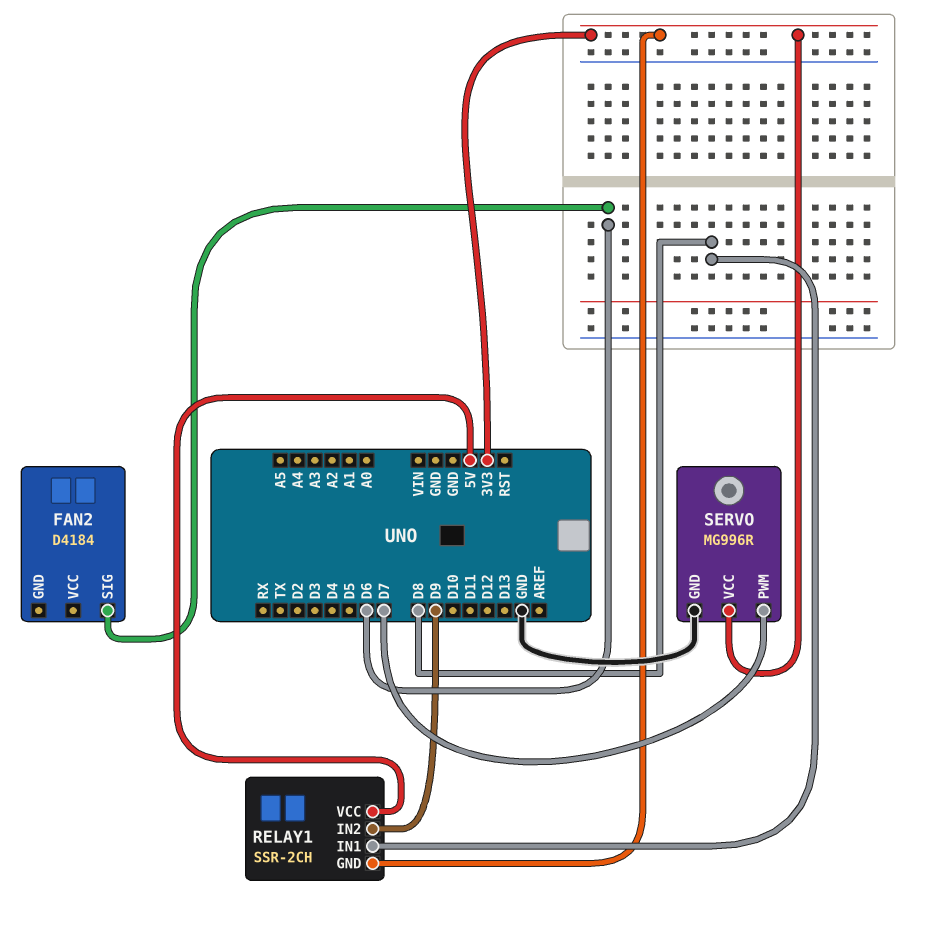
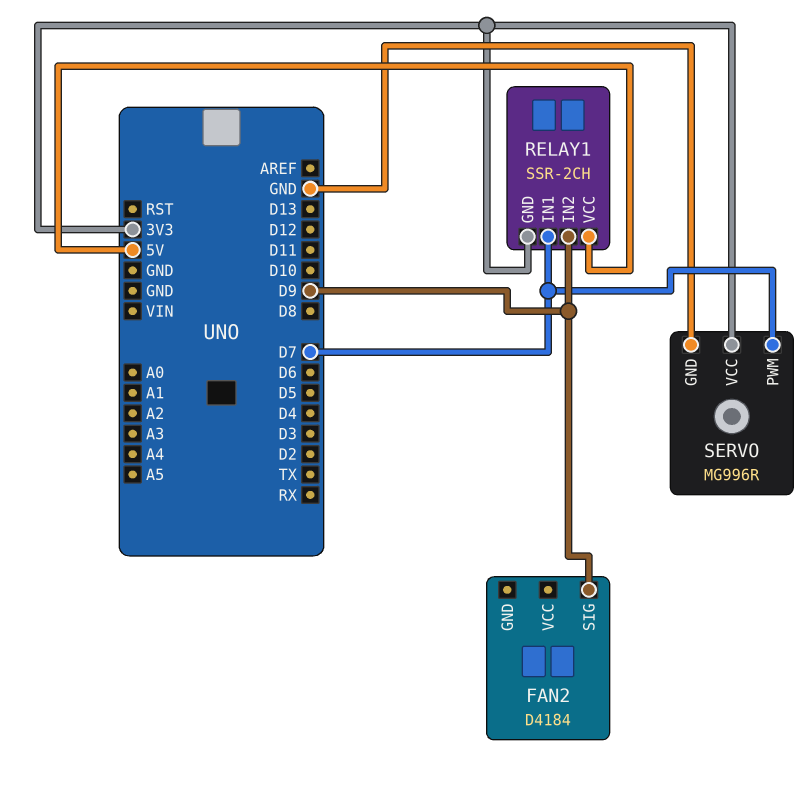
FAN2 pin SIG: D6 -> D9
RELAY1 pin IN1: D8 -> D7

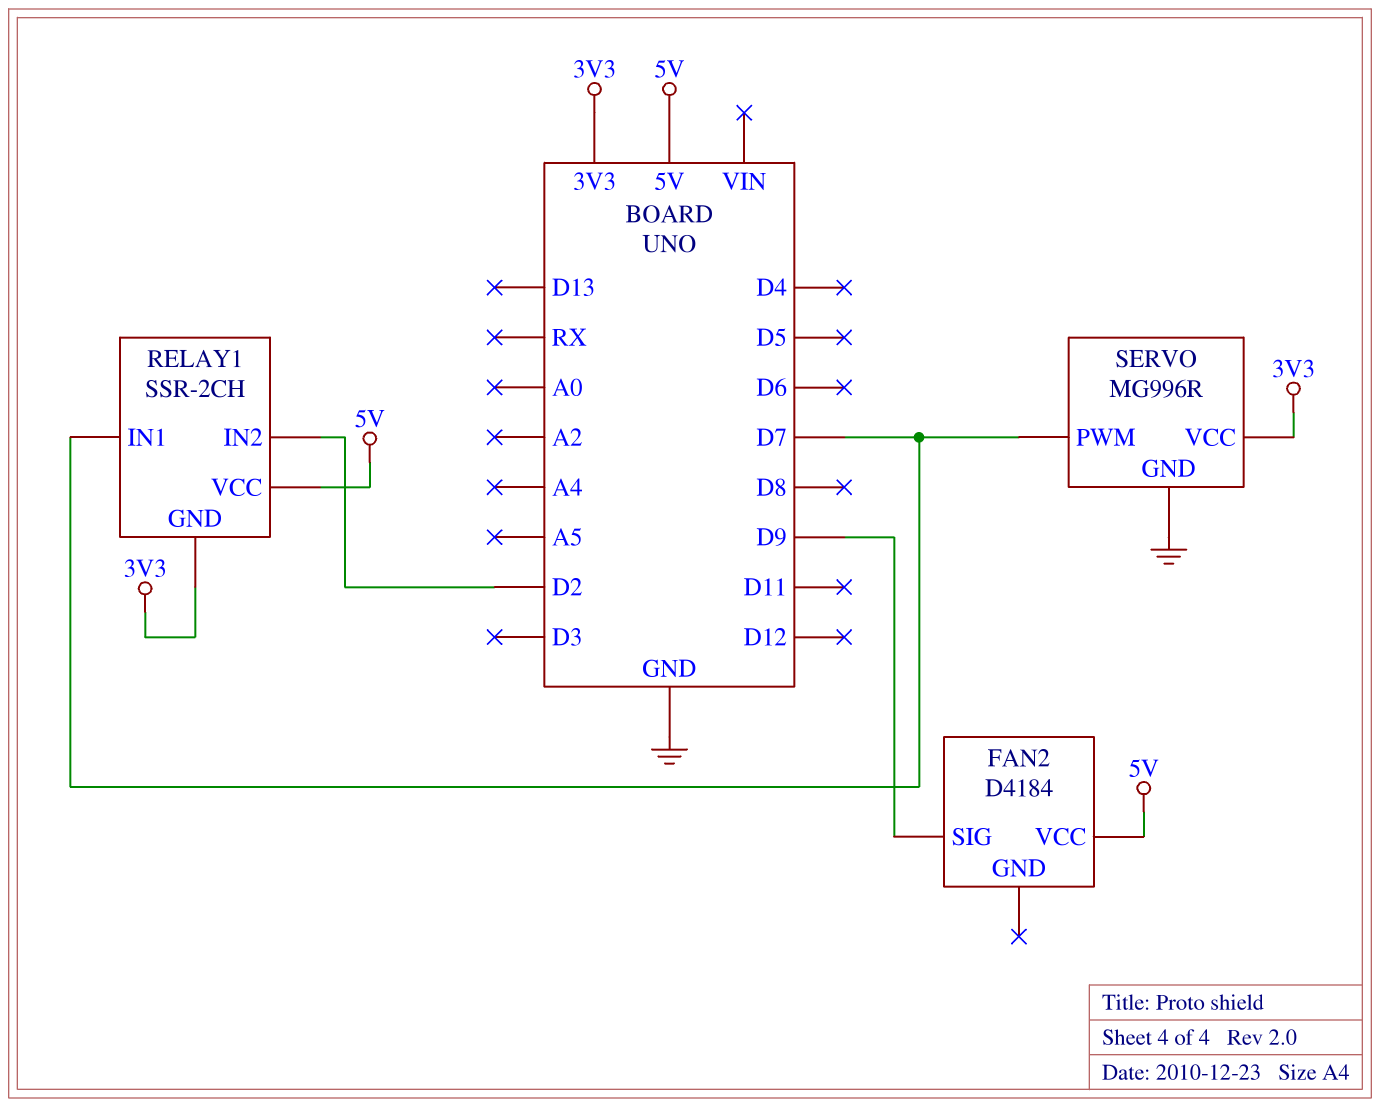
FAN2 pin VCC: none -> 5V
RELAY1 pin IN2: D9 -> D2

